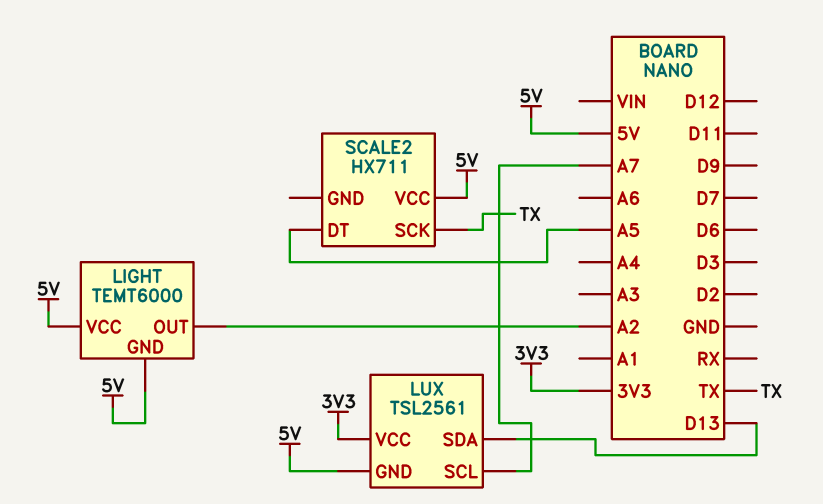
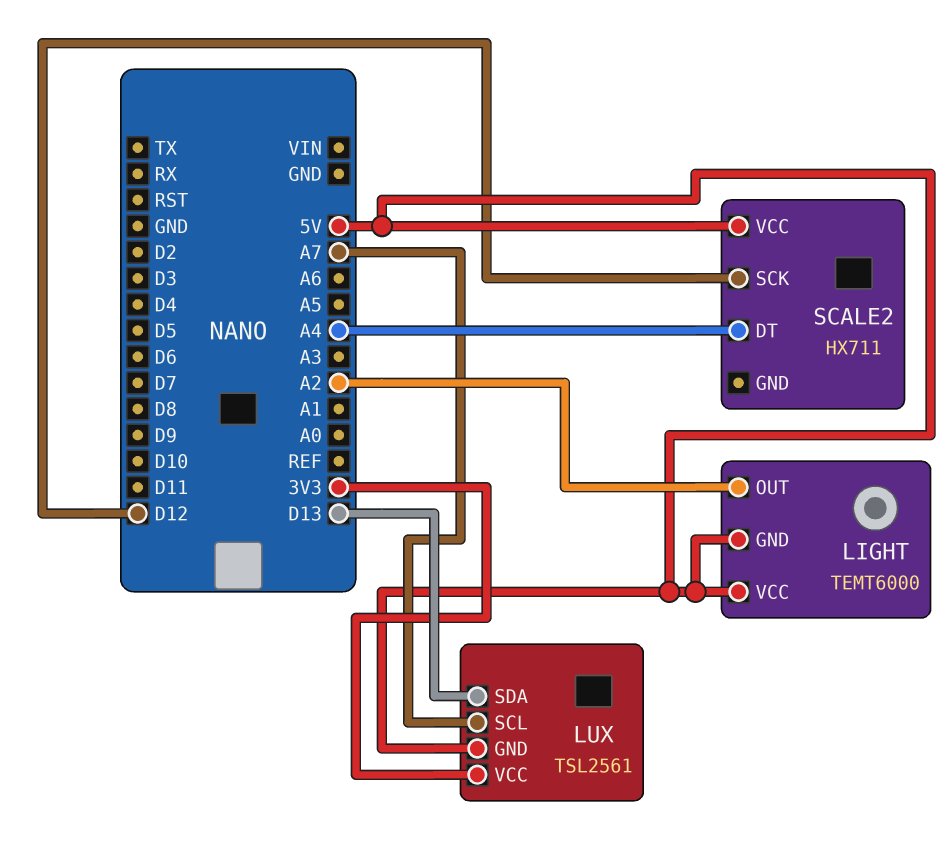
SCALE2 pin DT: A5 -> A4
SCALE2 pin SCK: TX -> D12

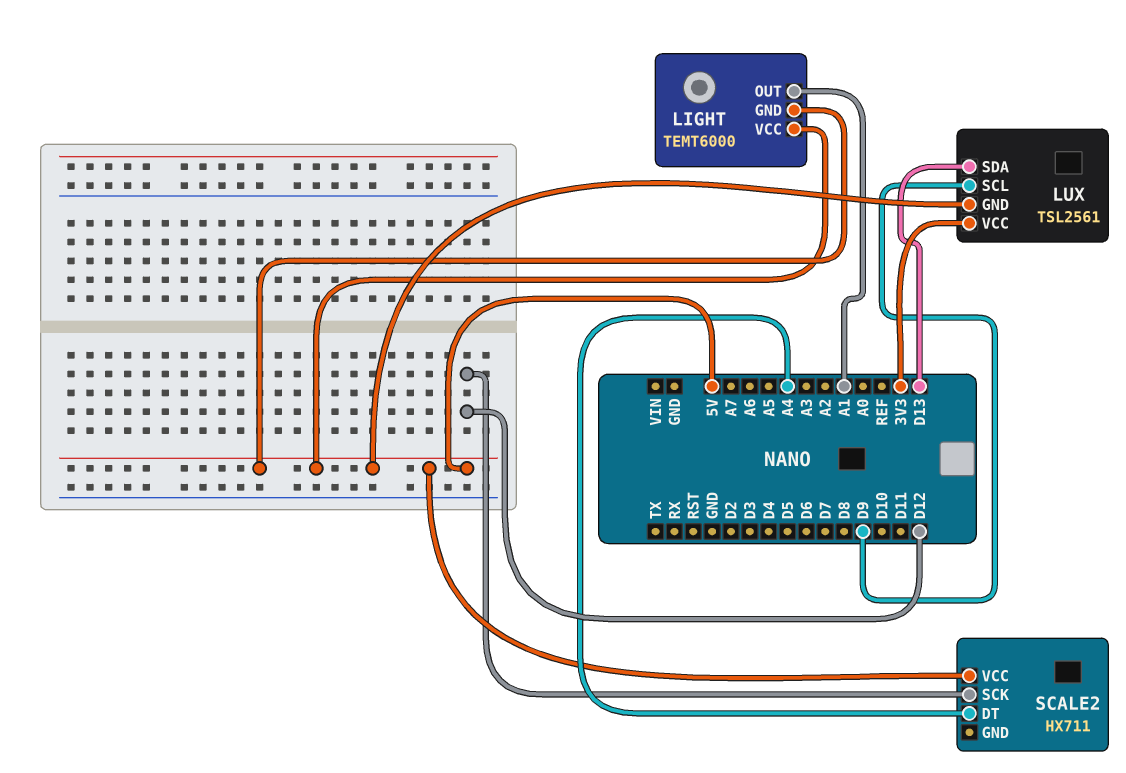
LIGHT pin OUT: A2 -> A1
LUX pin SCL: A7 -> D9

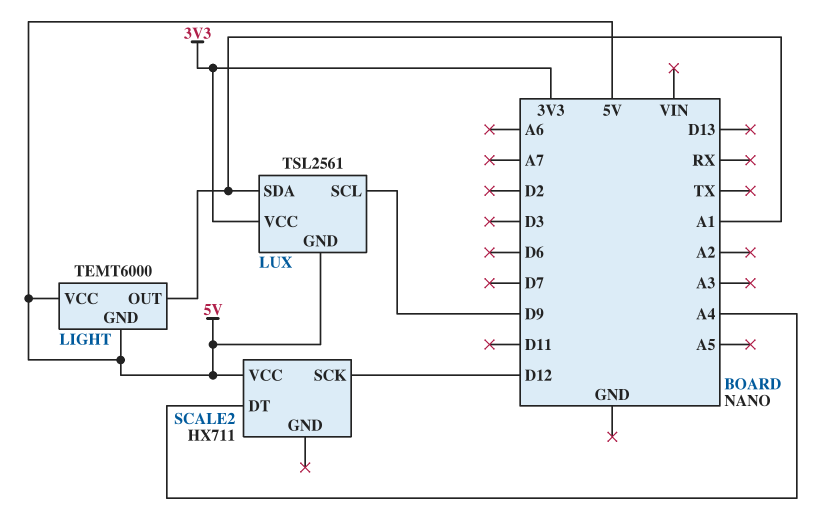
LUX pin SDA: D13 -> A1

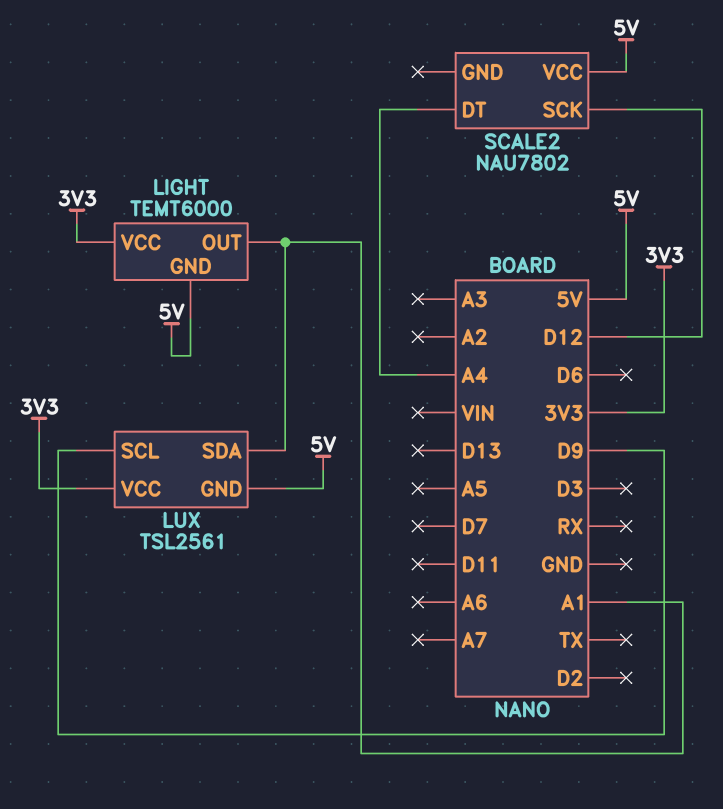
LIGHT pin VCC: 5V -> 3V3
SCALE2: HX711 -> NAU7802

